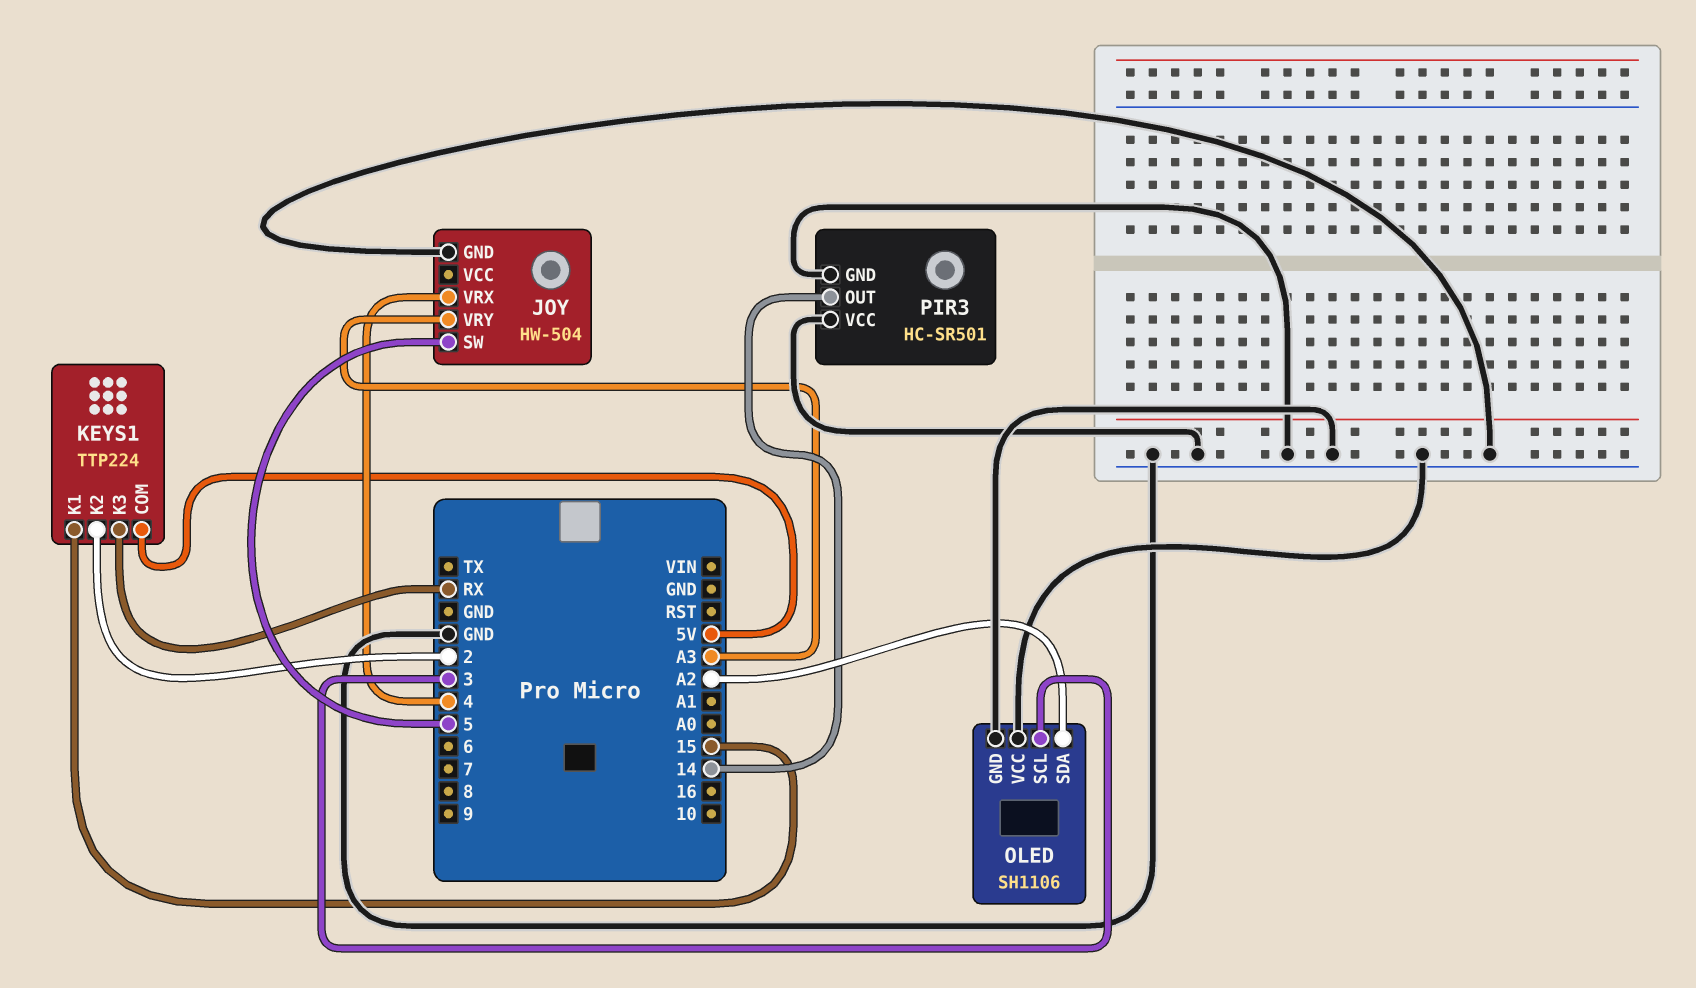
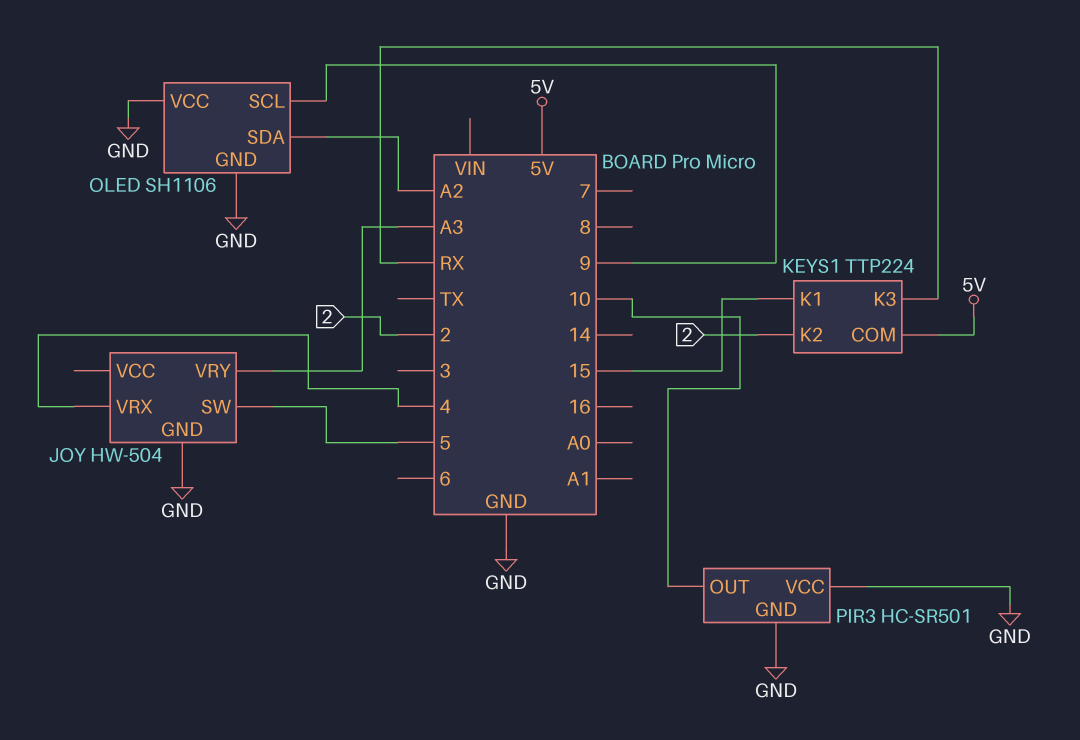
OLED pin SCL: 3 -> 9
PIR3 pin OUT: 14 -> 10

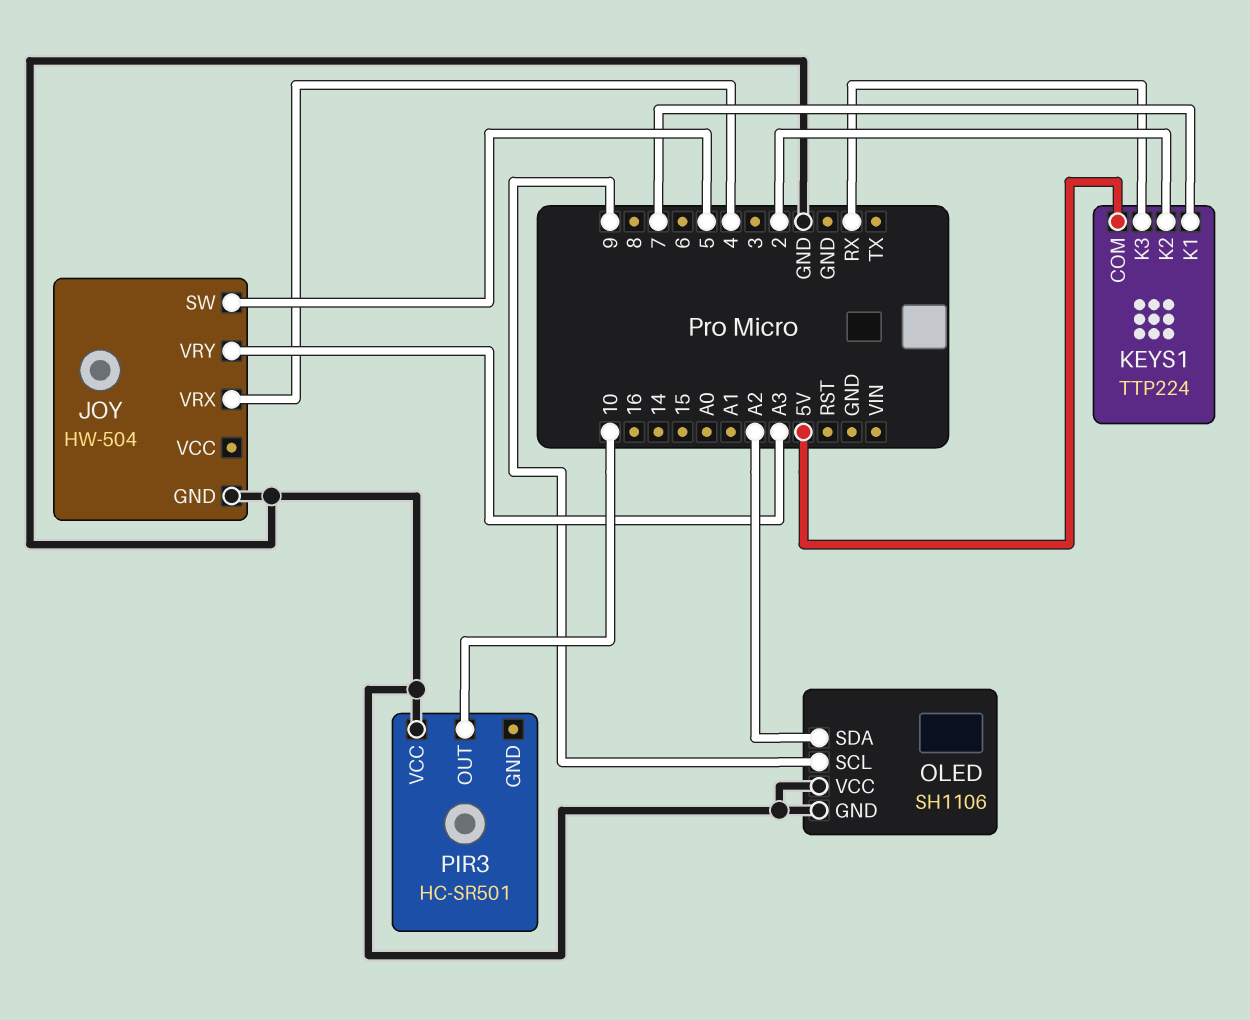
KEYS1 pin K1: 15 -> 7
PIR3 pin GND: GND -> none

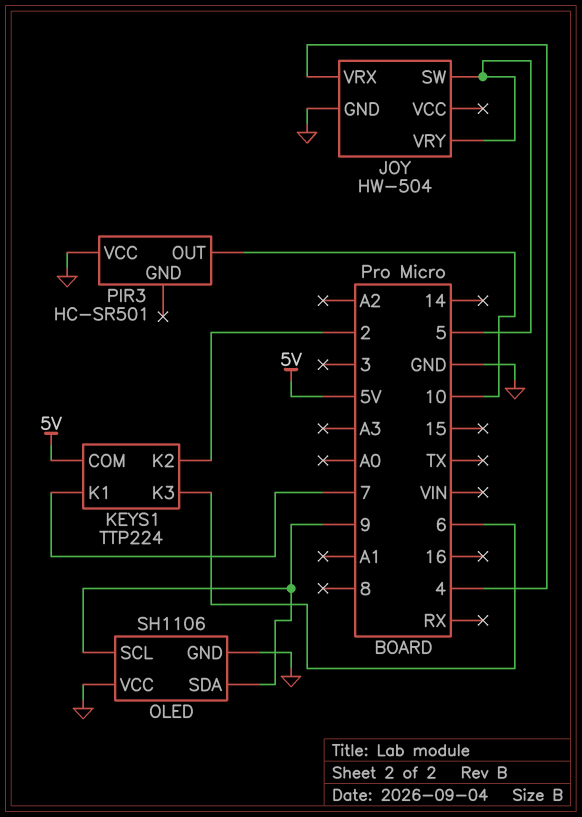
JOY pin VRY: A3 -> 5
KEYS1 pin K3: RX -> 6
OLED pin SDA: A2 -> 9

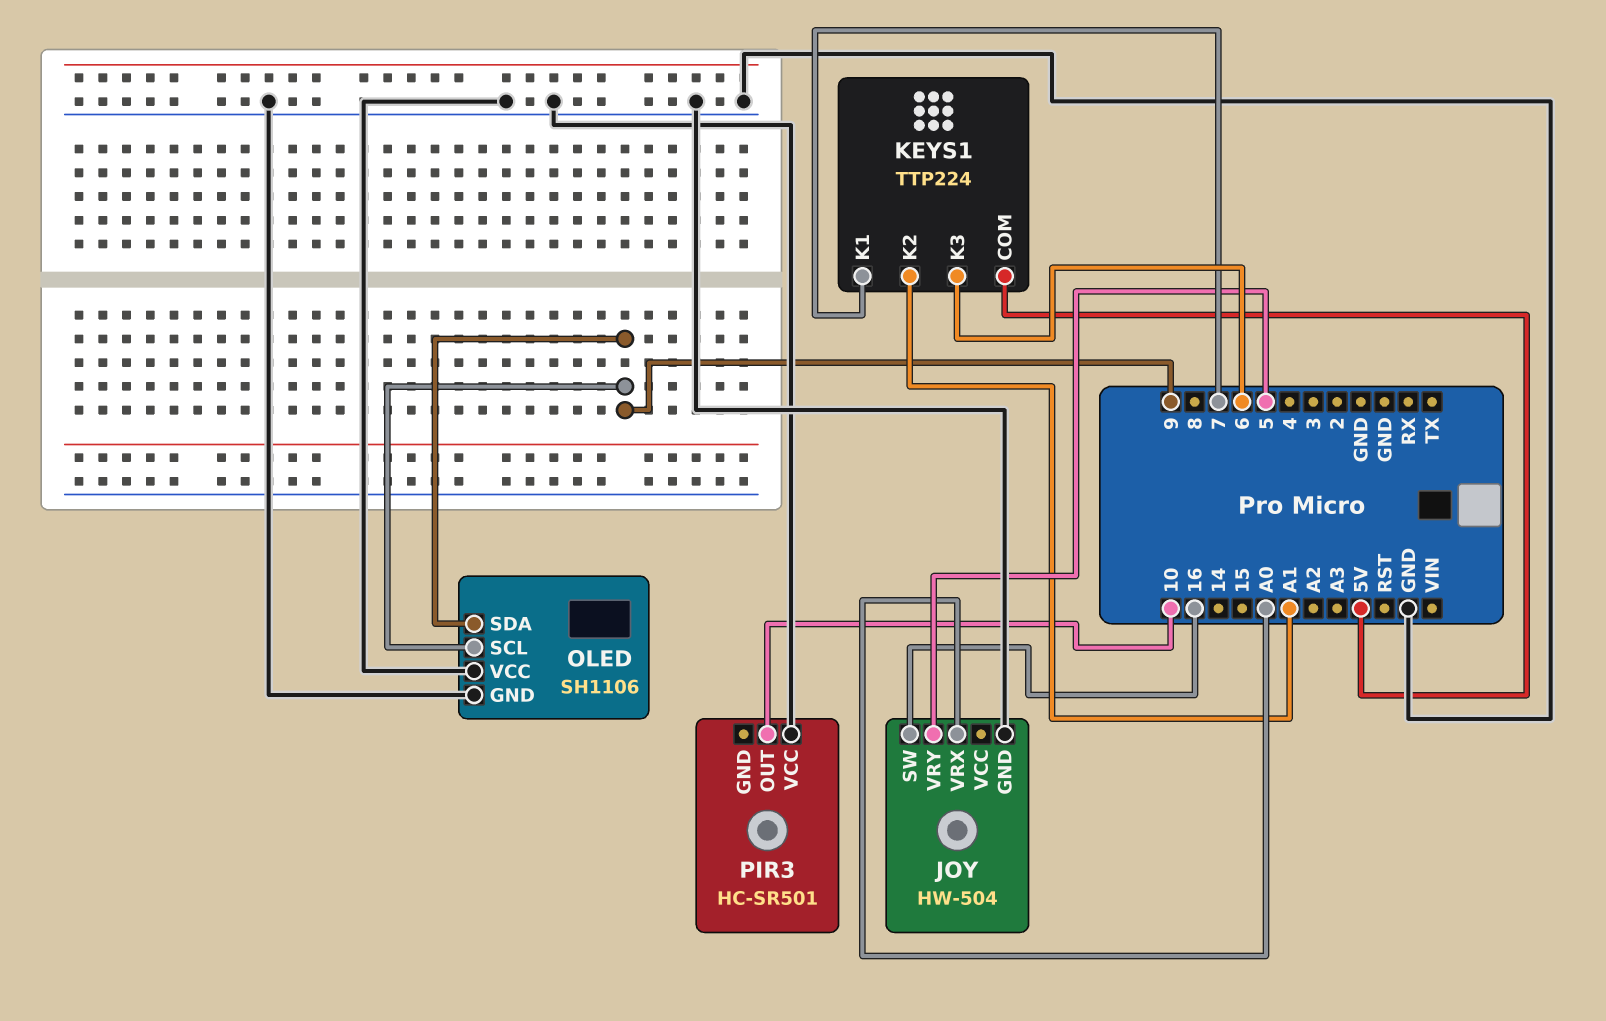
JOY pin SW: 5 -> 16
JOY pin VRX: 4 -> A0
KEYS1 pin K2: 2 -> A1

